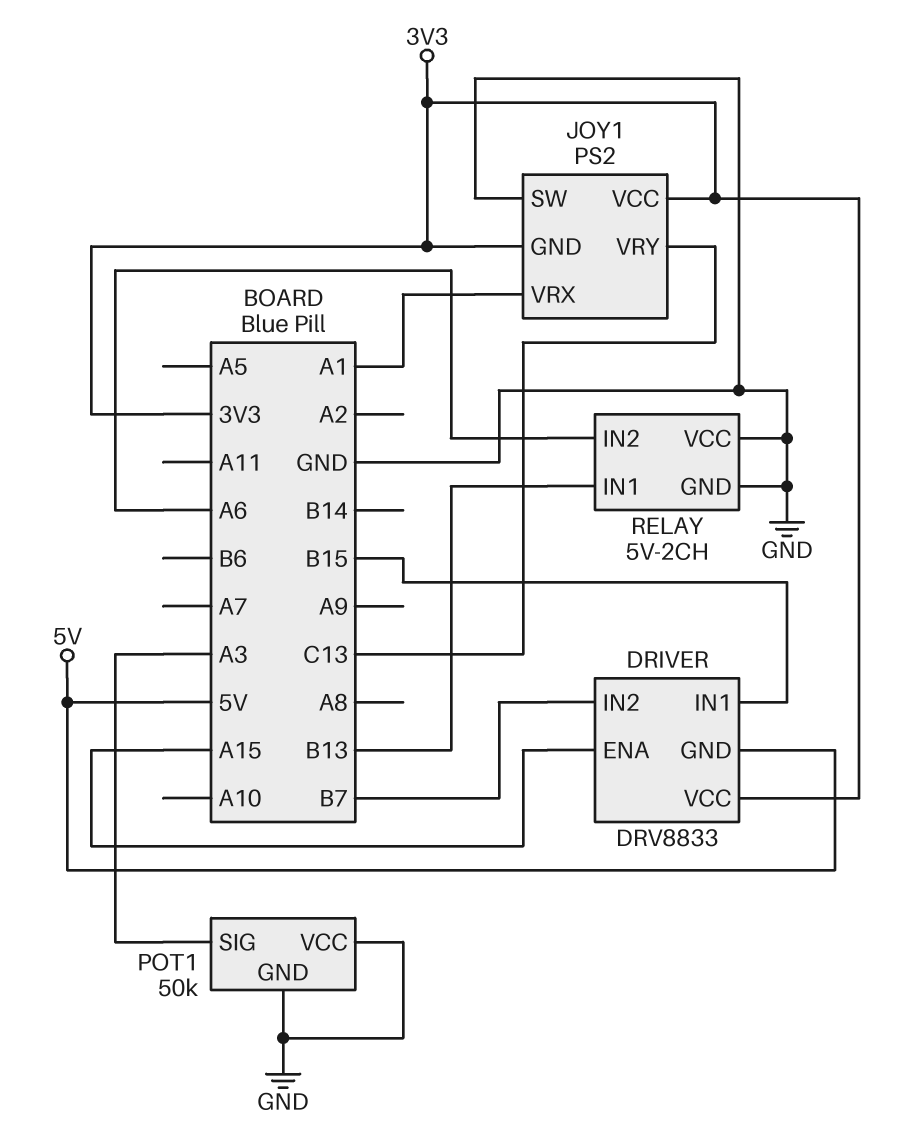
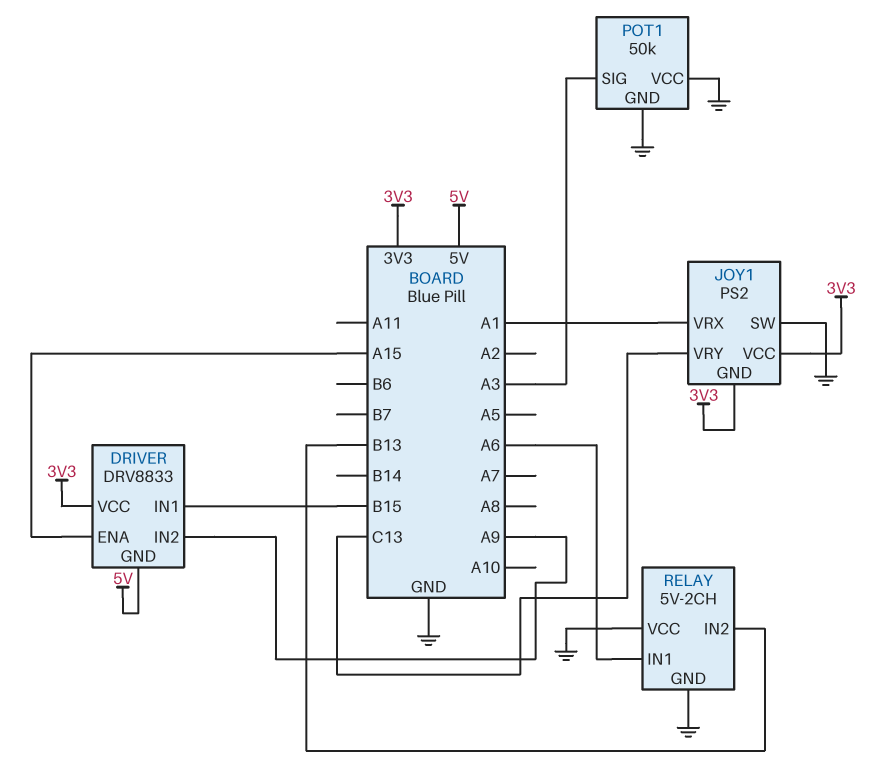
DRIVER pin IN2: B7 -> A9
RELAY pin IN1: B13 -> A6
RELAY pin IN2: A6 -> B13

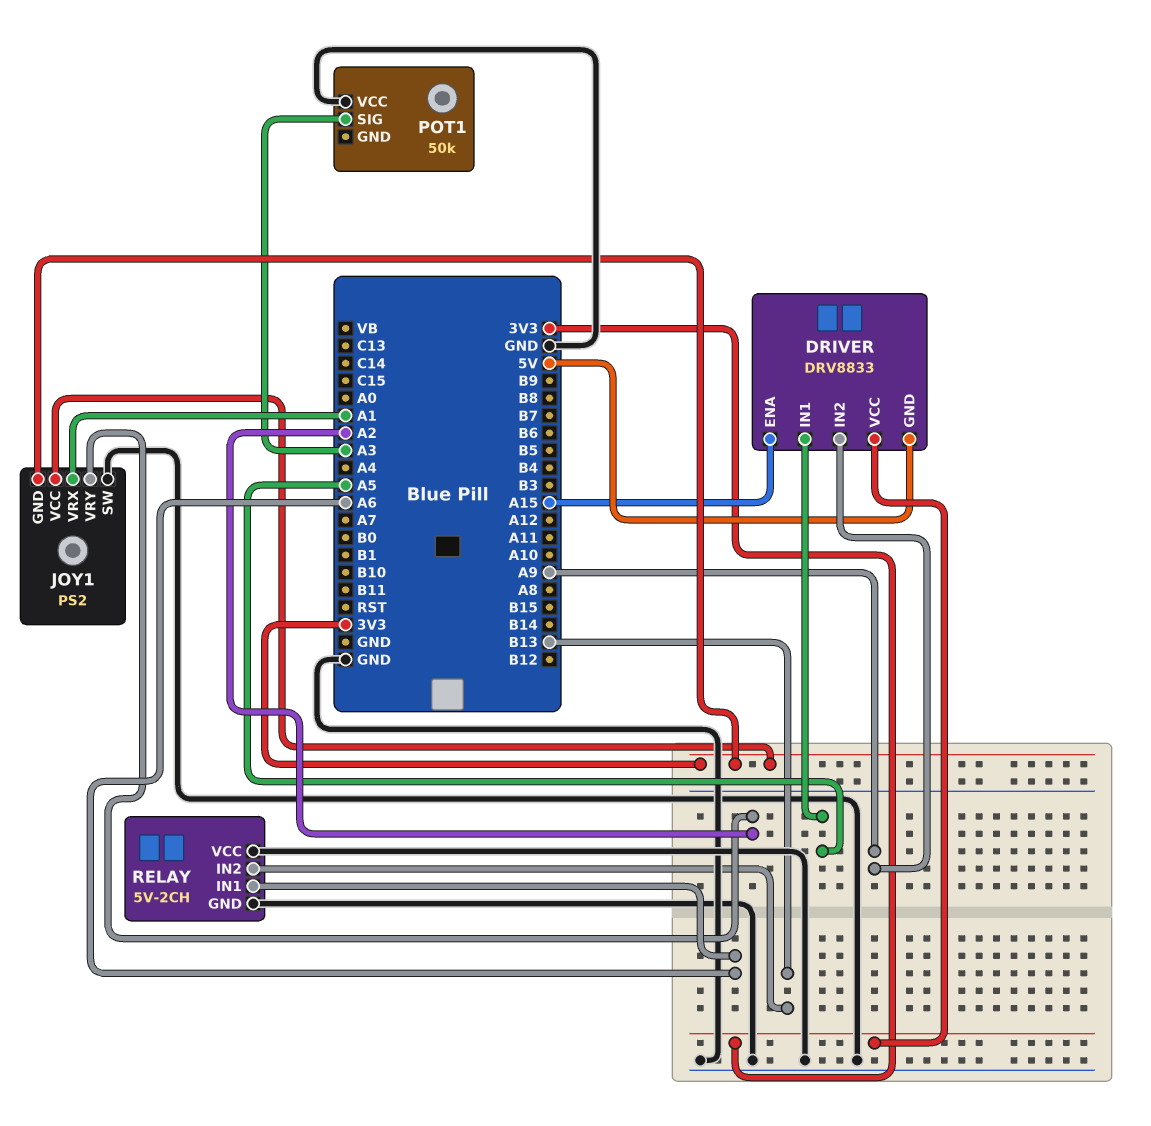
DRIVER pin IN1: B15 -> A5
JOY1 pin VRY: C13 -> A2
POT1 pin GND: GND -> none

